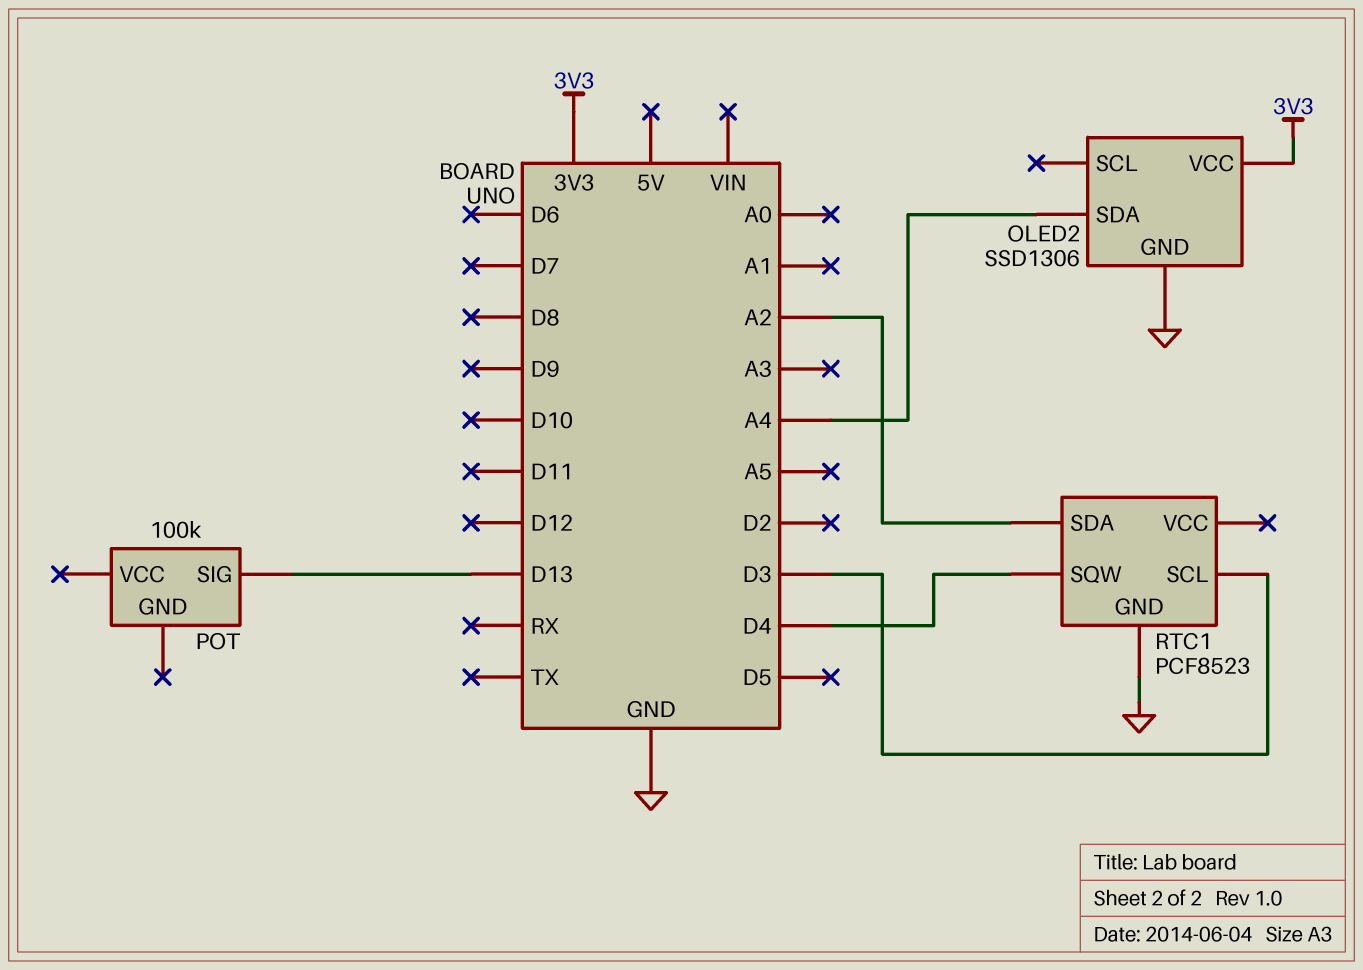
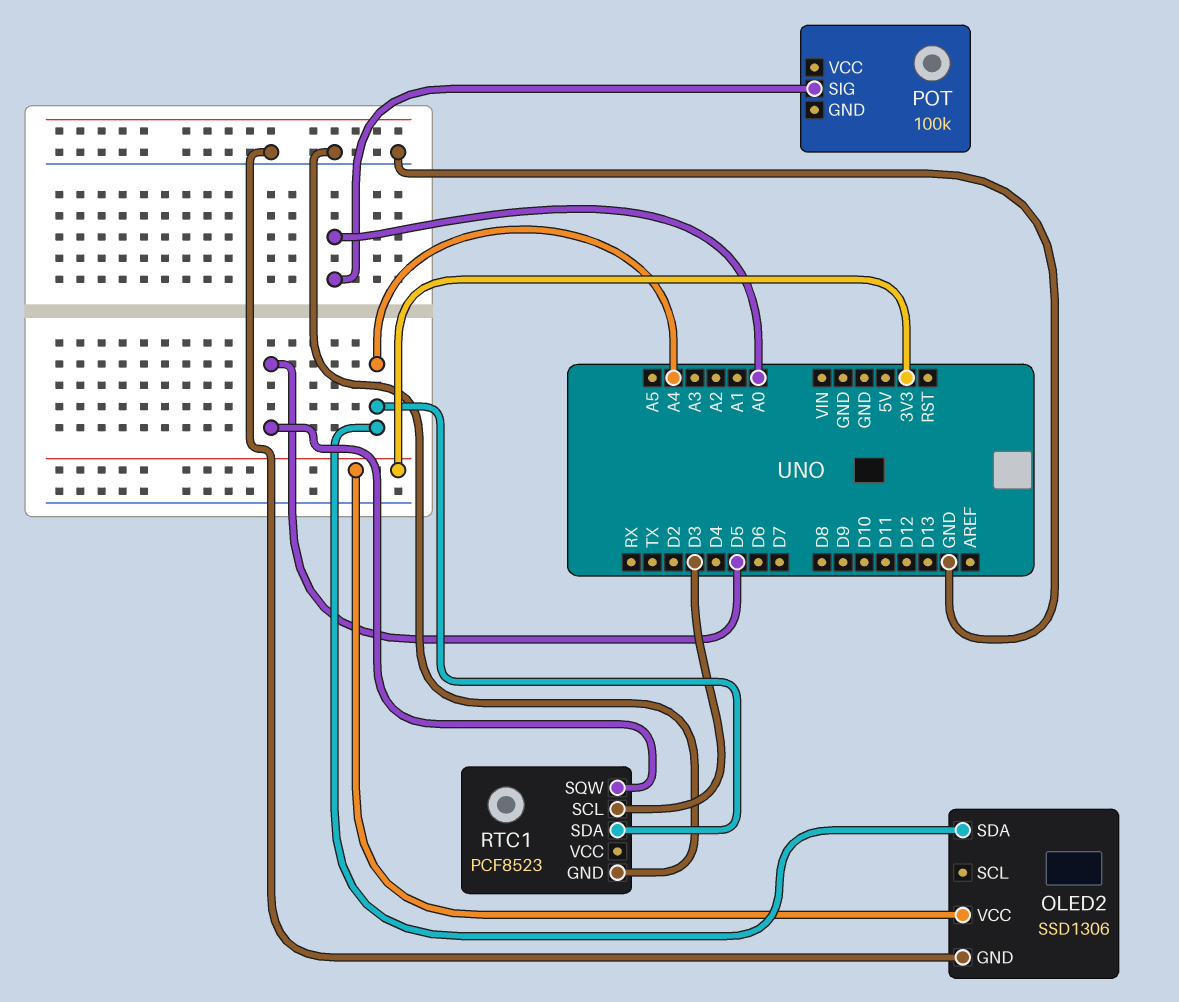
POT pin SIG: D13 -> A0
RTC1 pin SDA: A2 -> A4
RTC1 pin SQW: D4 -> D5

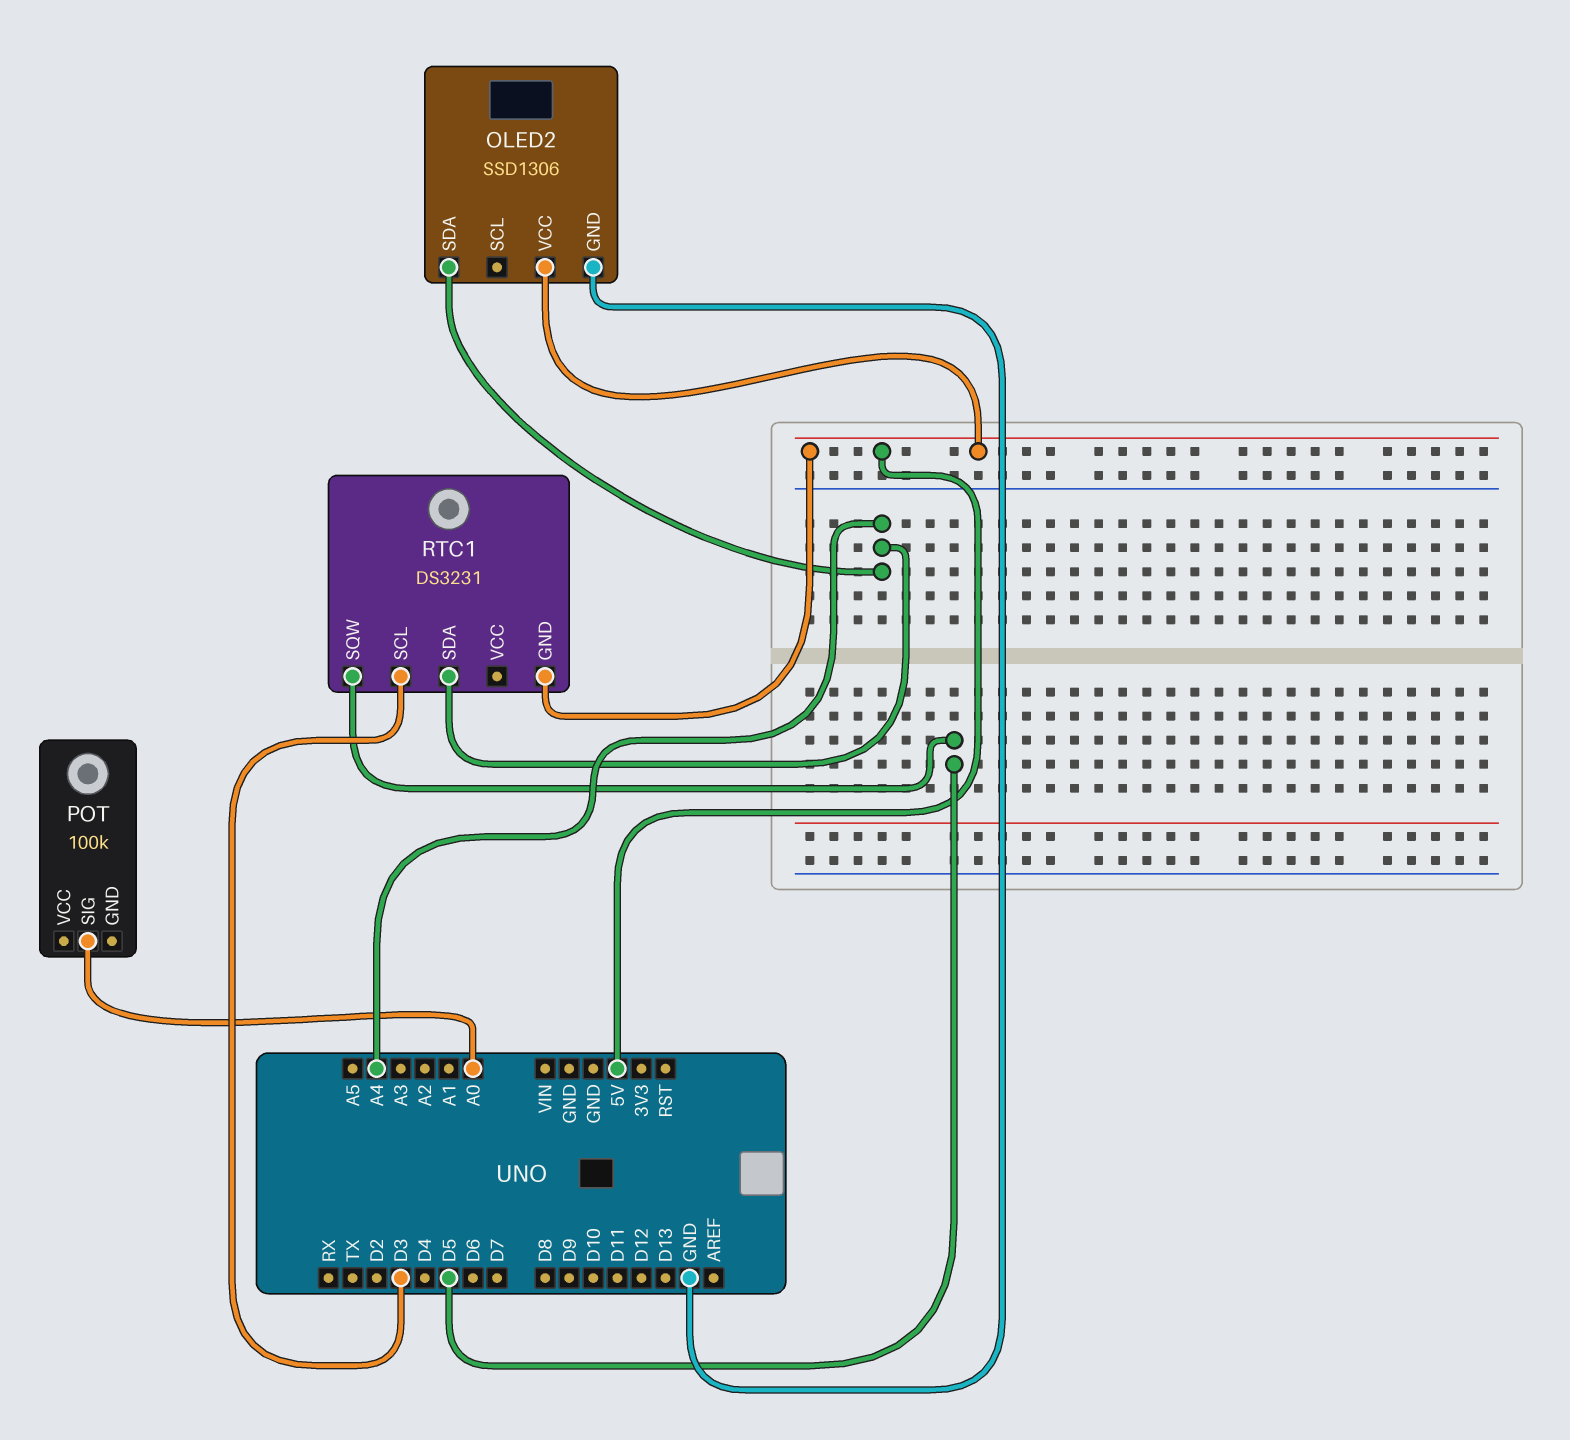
OLED2 pin VCC: 3V3 -> 5V
RTC1: PCF8523 -> DS3231
RTC1 pin GND: GND -> 5V

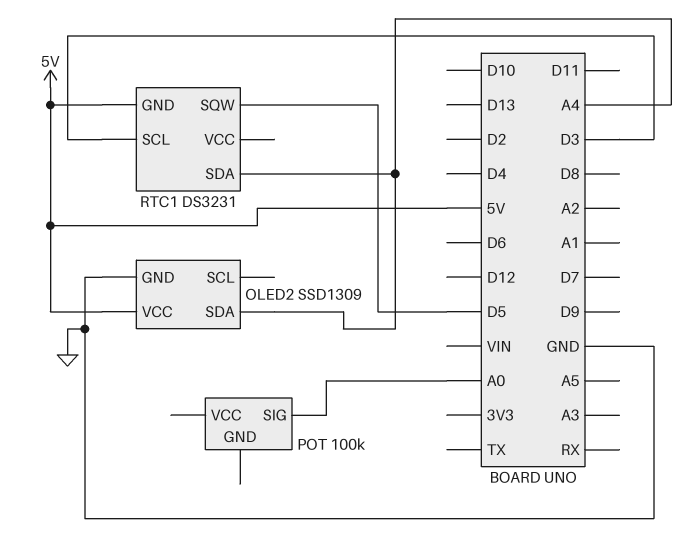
OLED2: SSD1306 -> SSD1309

